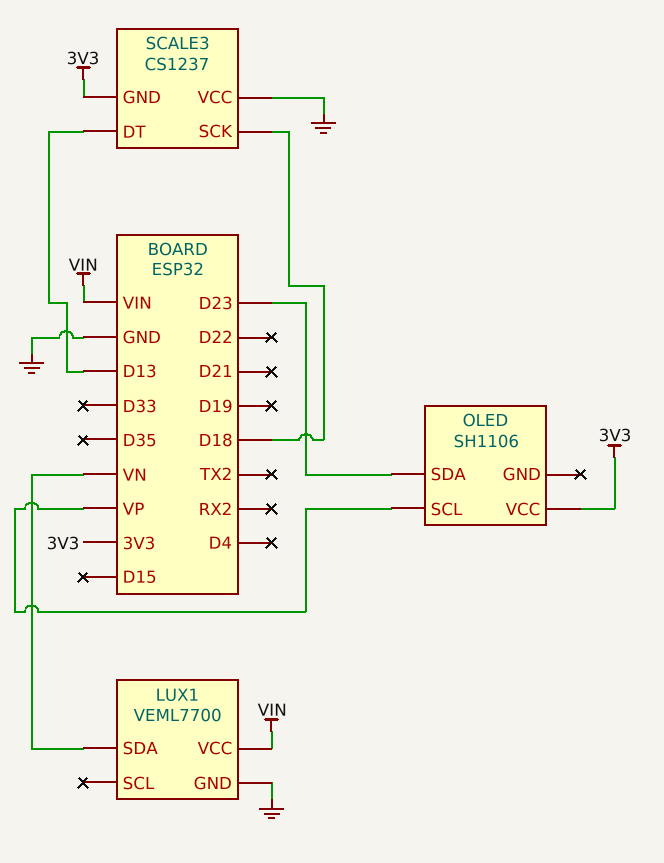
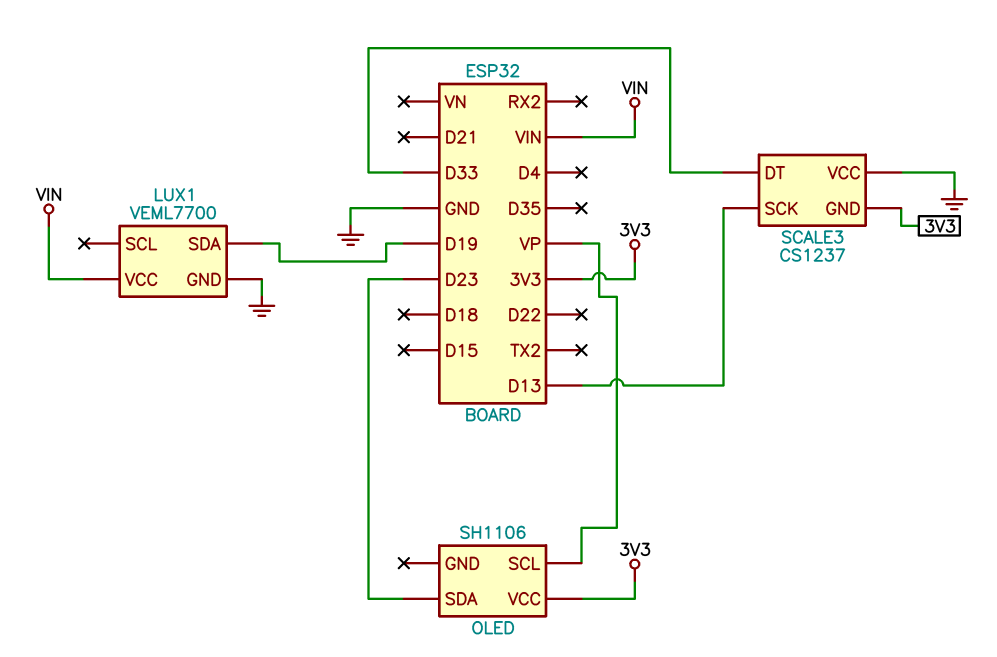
LUX1 pin SDA: VN -> D19
SCALE3 pin DT: D13 -> D33
SCALE3 pin SCK: D18 -> D13

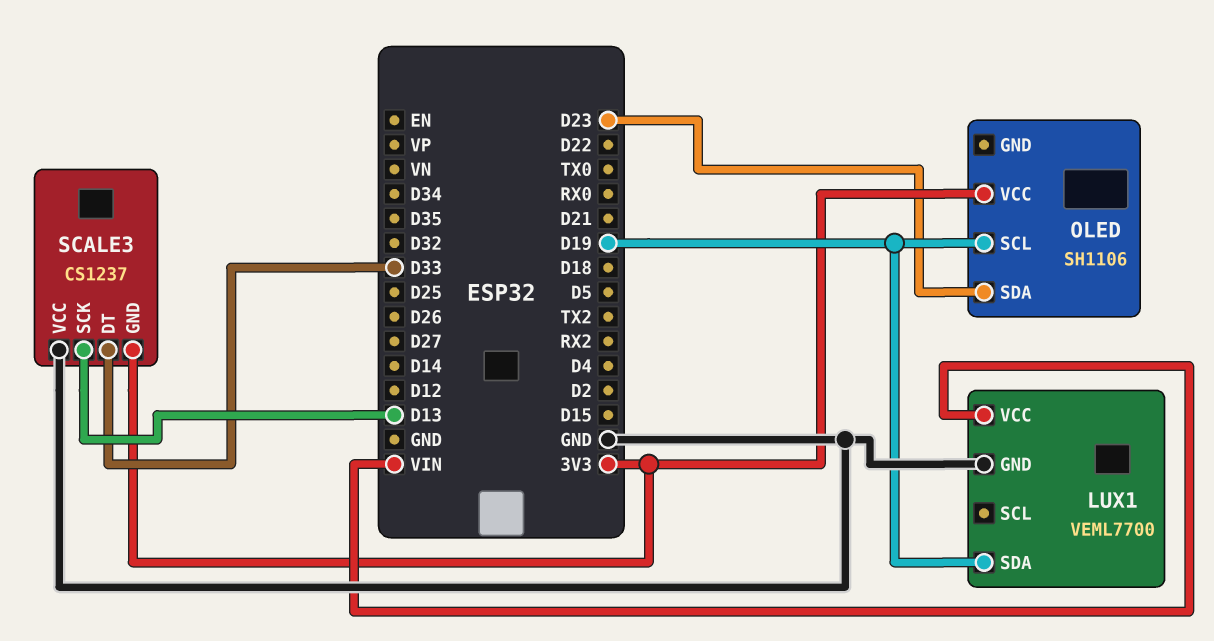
OLED pin SCL: VP -> D19

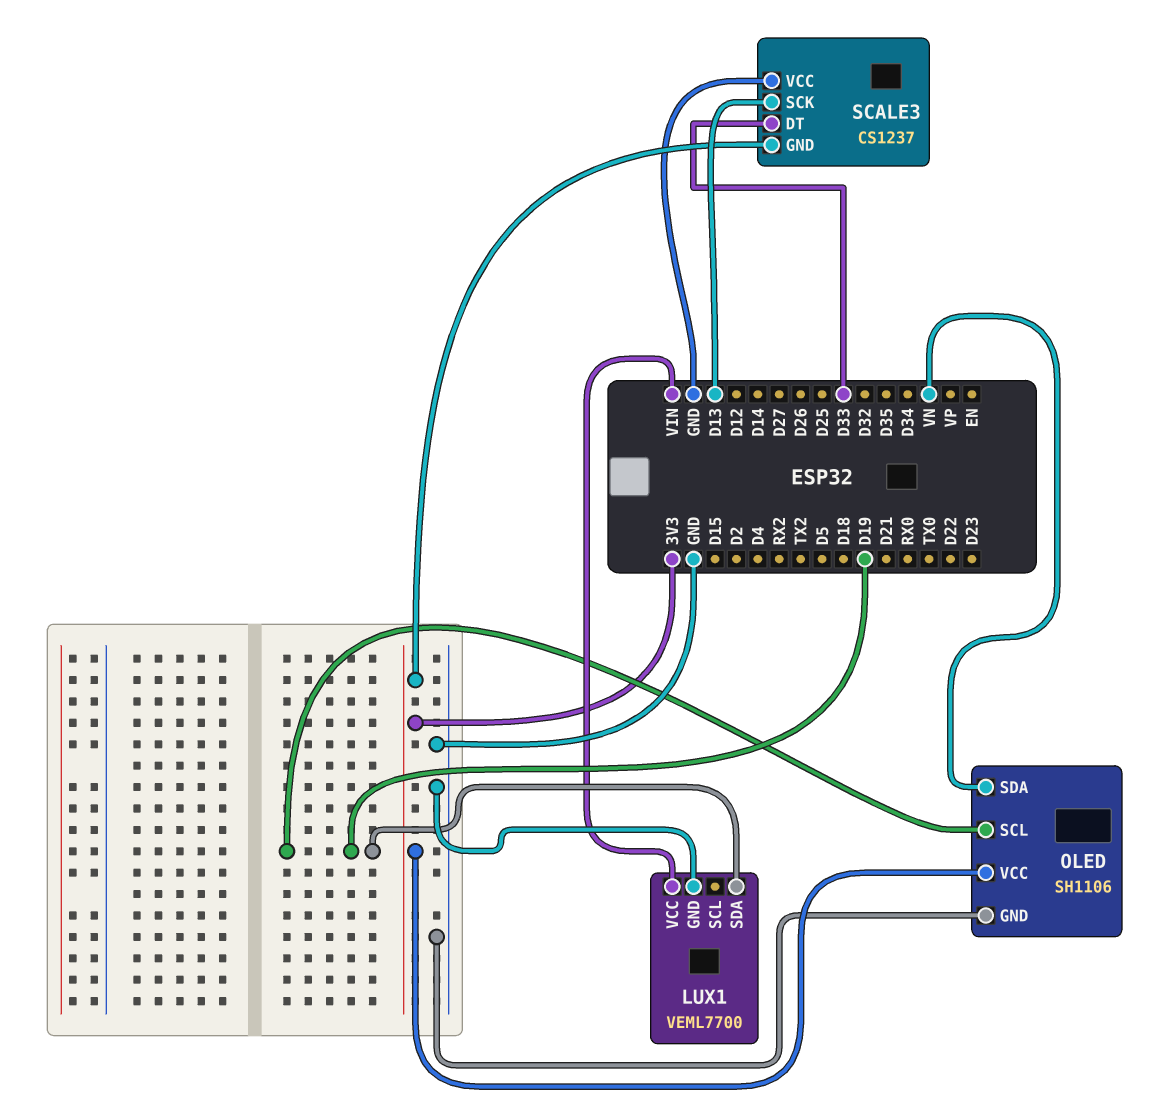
OLED pin GND: none -> GND
OLED pin SDA: D23 -> VN

